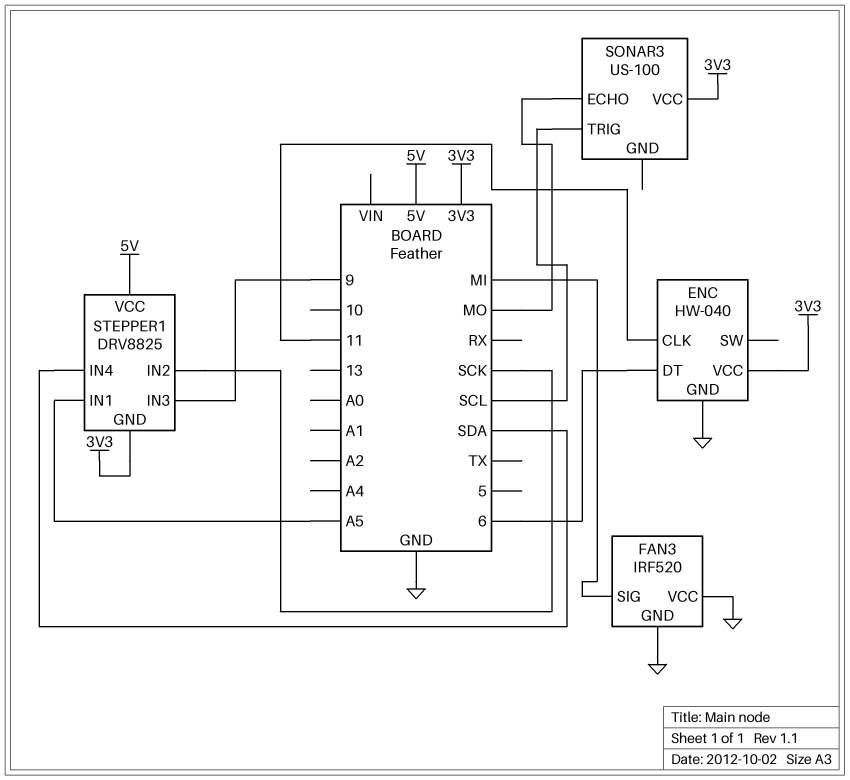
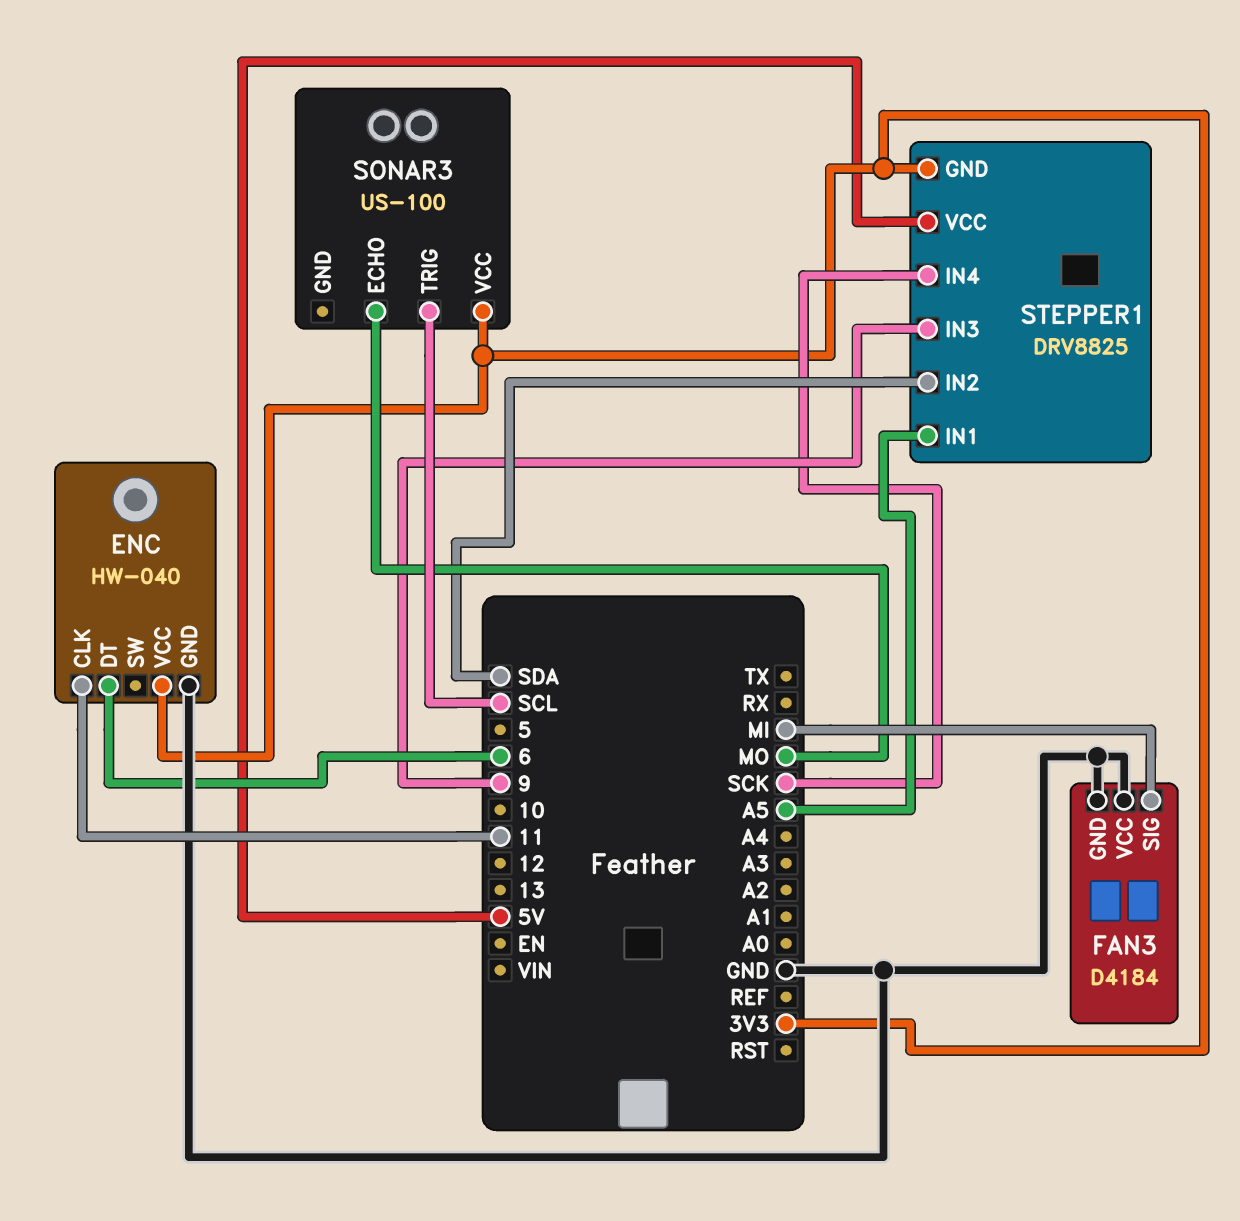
FAN3: IRF520 -> D4184
STEPPER1 pin IN2: SCK -> SDA
STEPPER1 pin IN4: SDA -> SCK

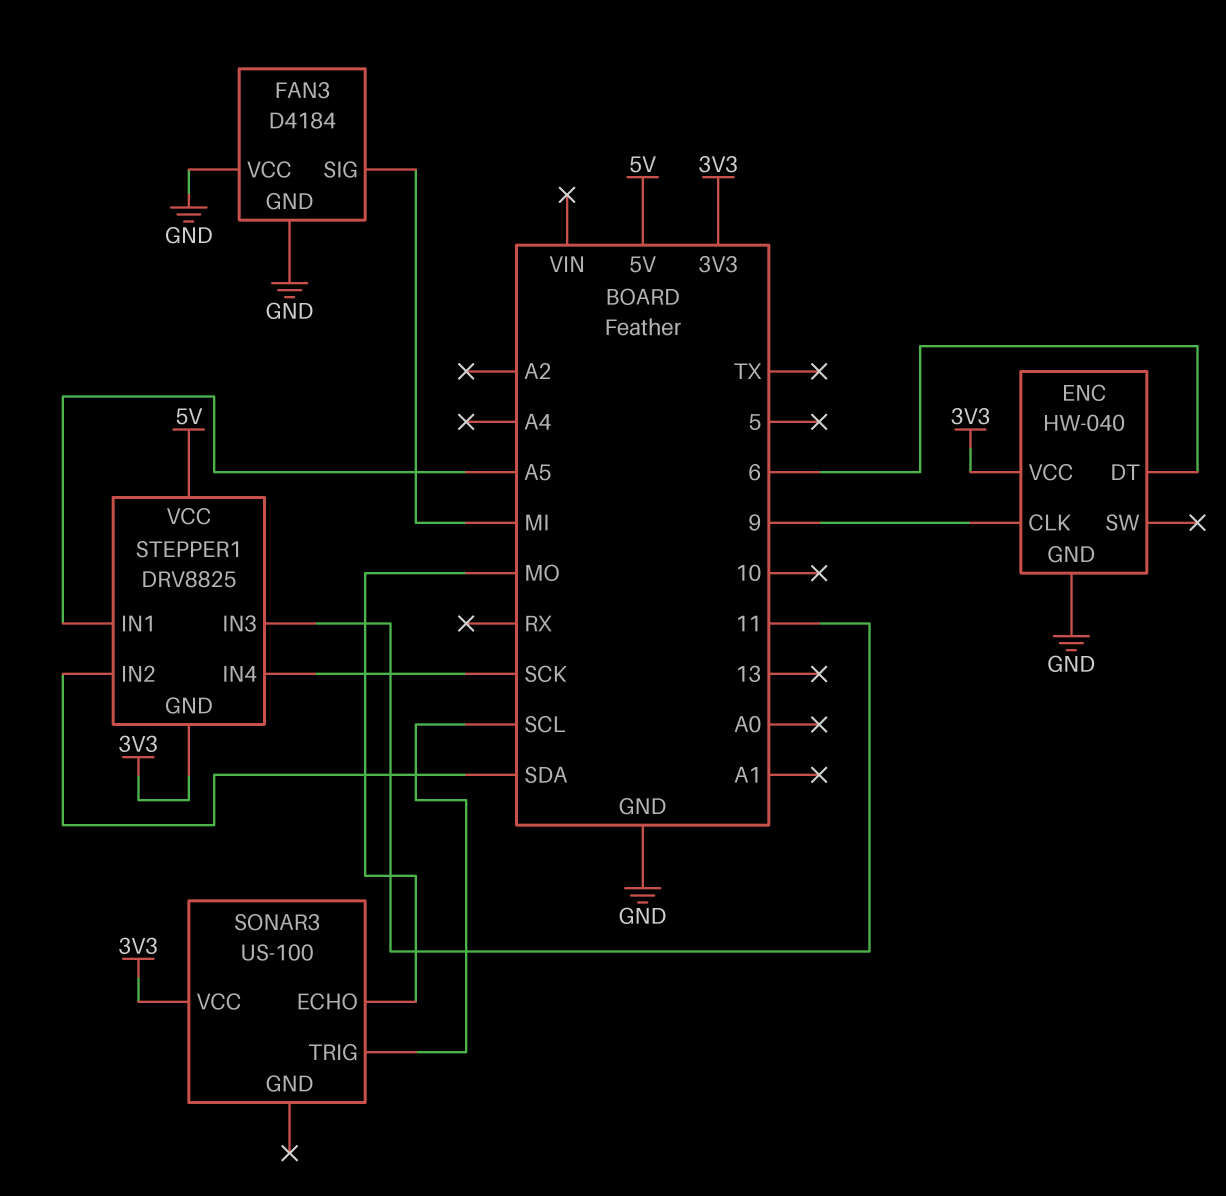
ENC pin CLK: 11 -> 9
STEPPER1 pin IN3: 9 -> 11

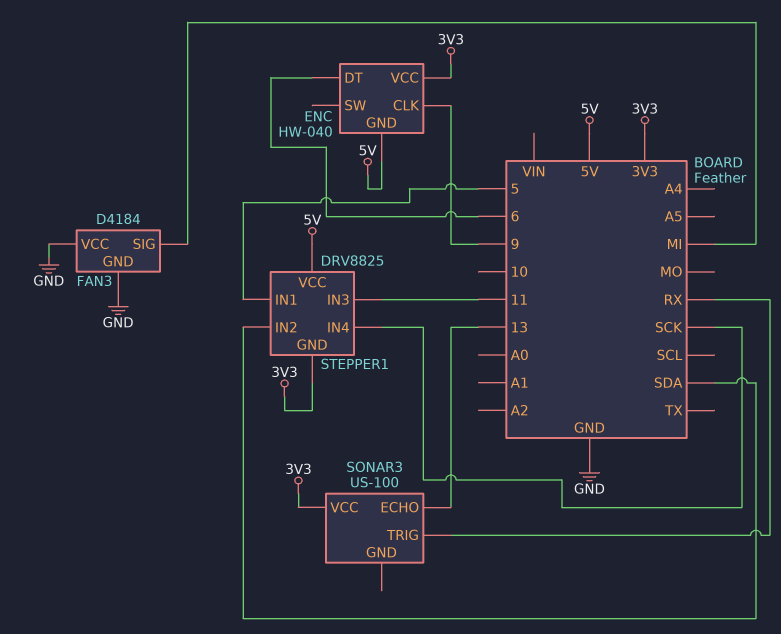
ENC pin GND: GND -> 5V
SONAR3 pin ECHO: MO -> 13
SONAR3 pin TRIG: SCL -> RX
STEPPER1 pin IN1: A5 -> 5

